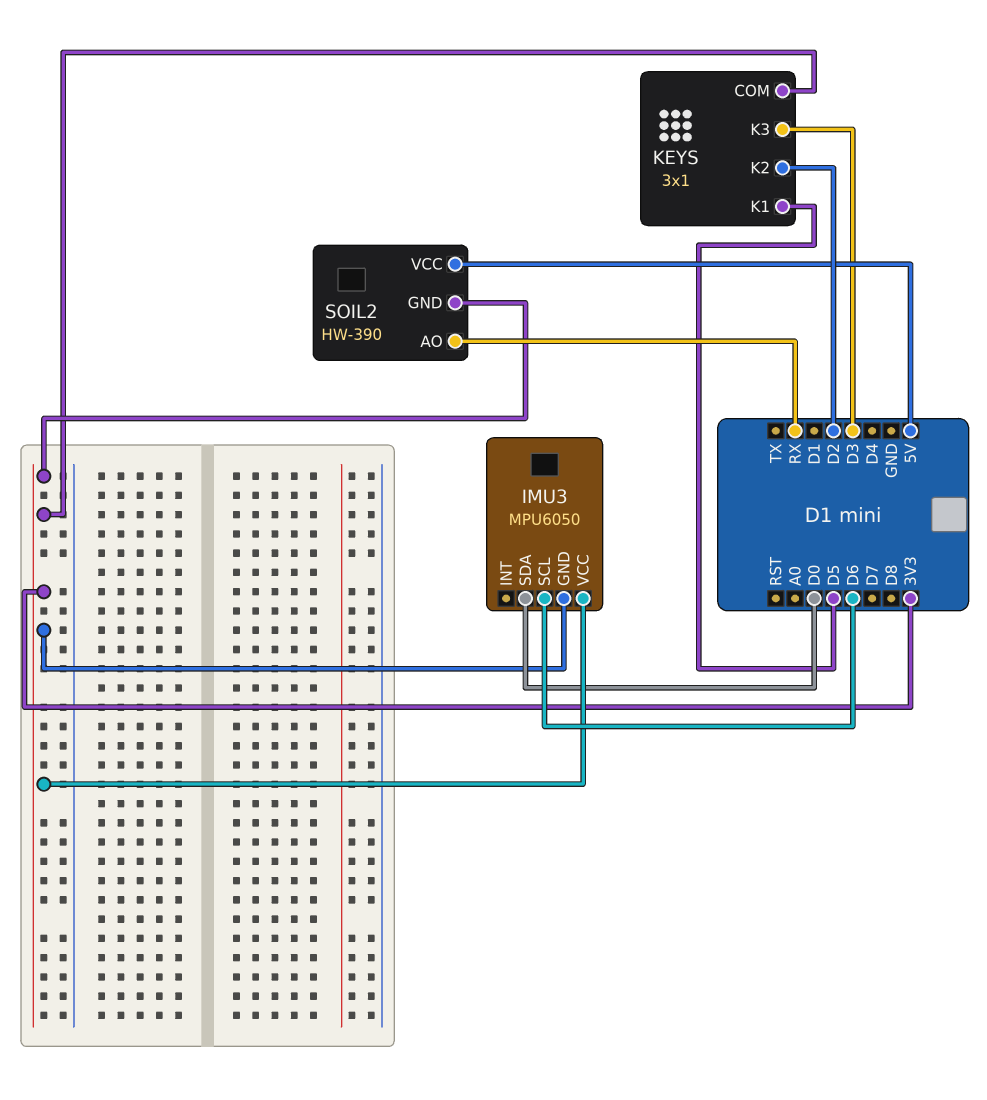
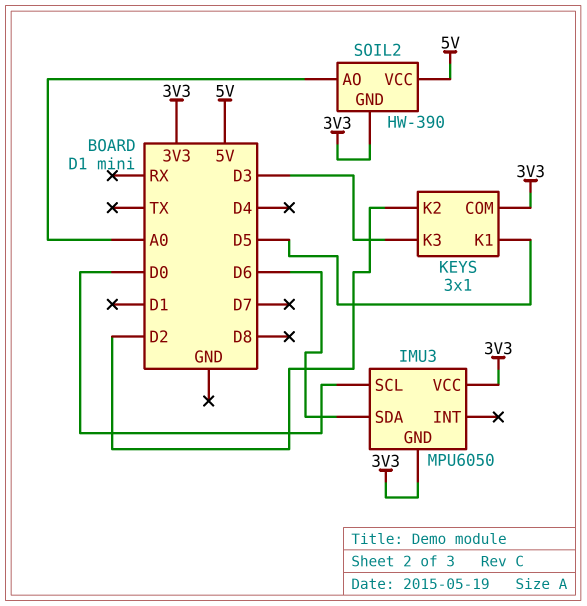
IMU3 pin SCL: D6 -> D0
IMU3 pin SDA: D0 -> D6
SOIL2 pin AO: RX -> A0

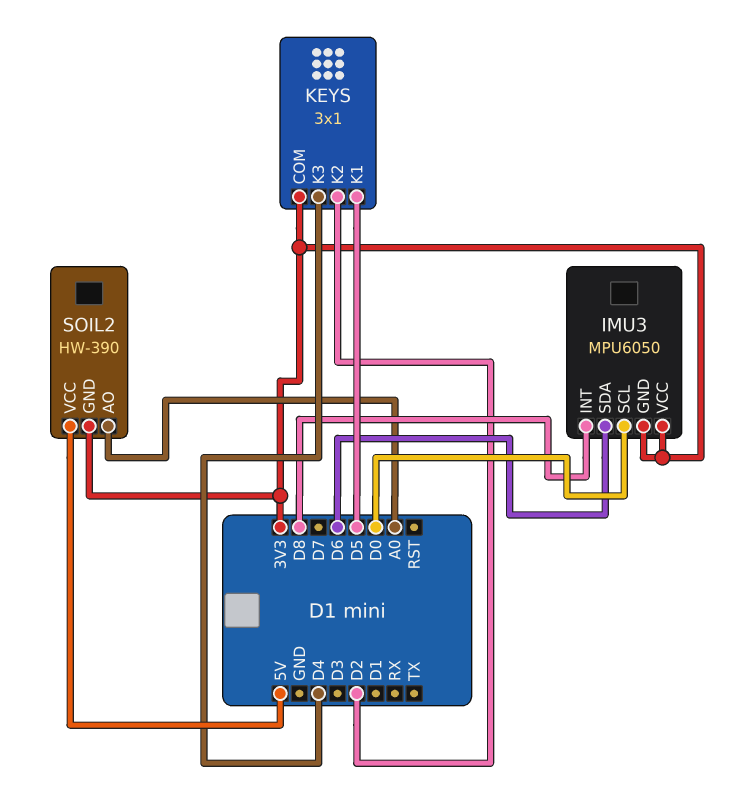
IMU3 pin INT: none -> D8
KEYS pin K3: D3 -> D4

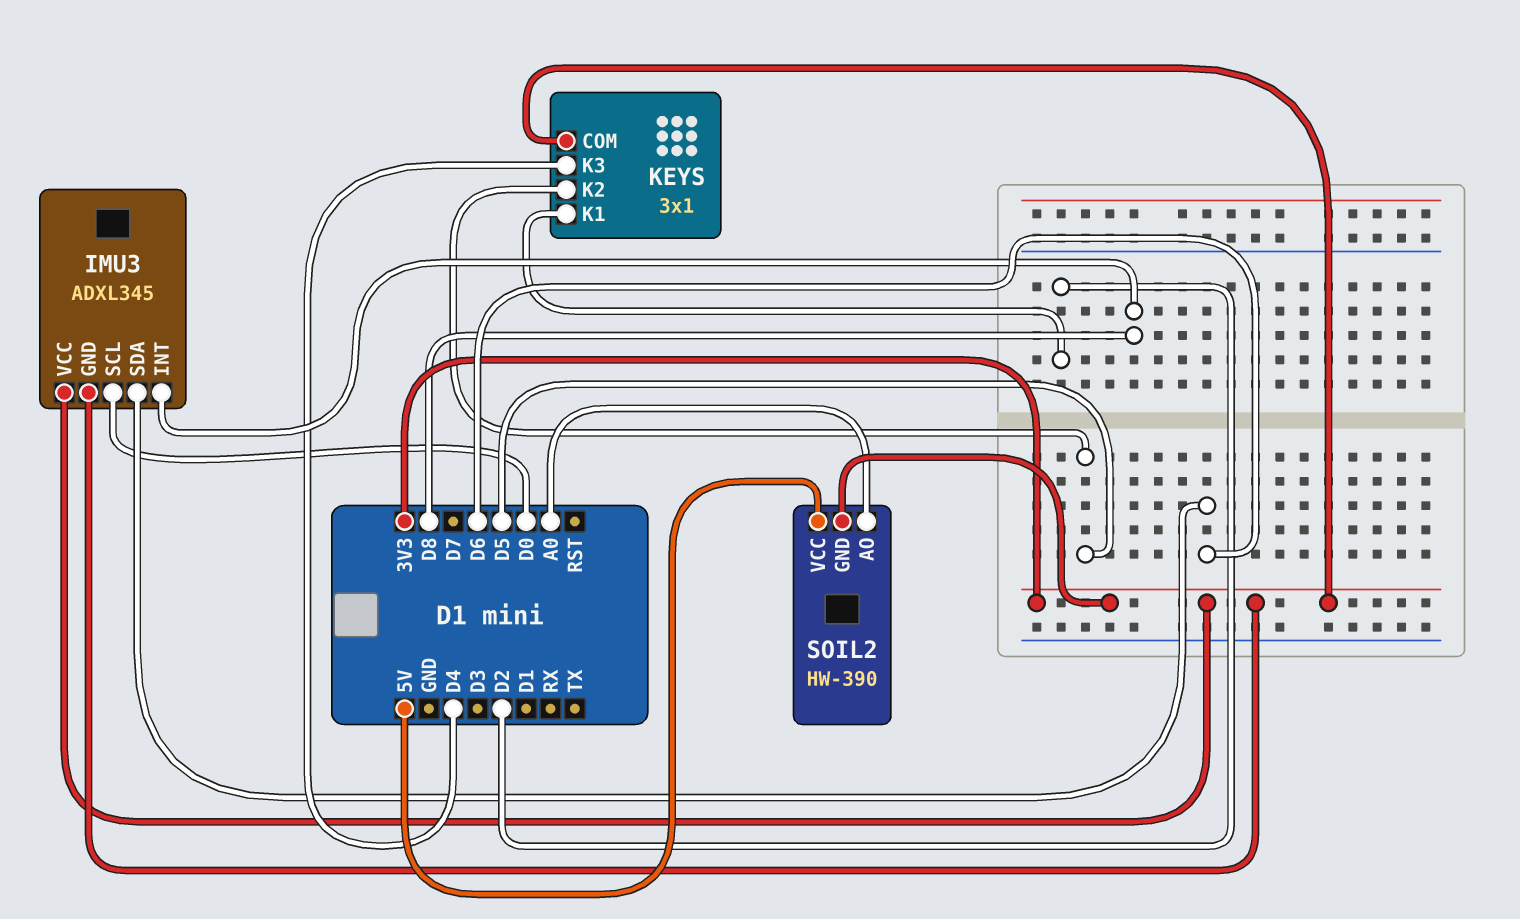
IMU3: MPU6050 -> ADXL345
KEYS pin K1: D5 -> D2
KEYS pin K2: D2 -> D5

